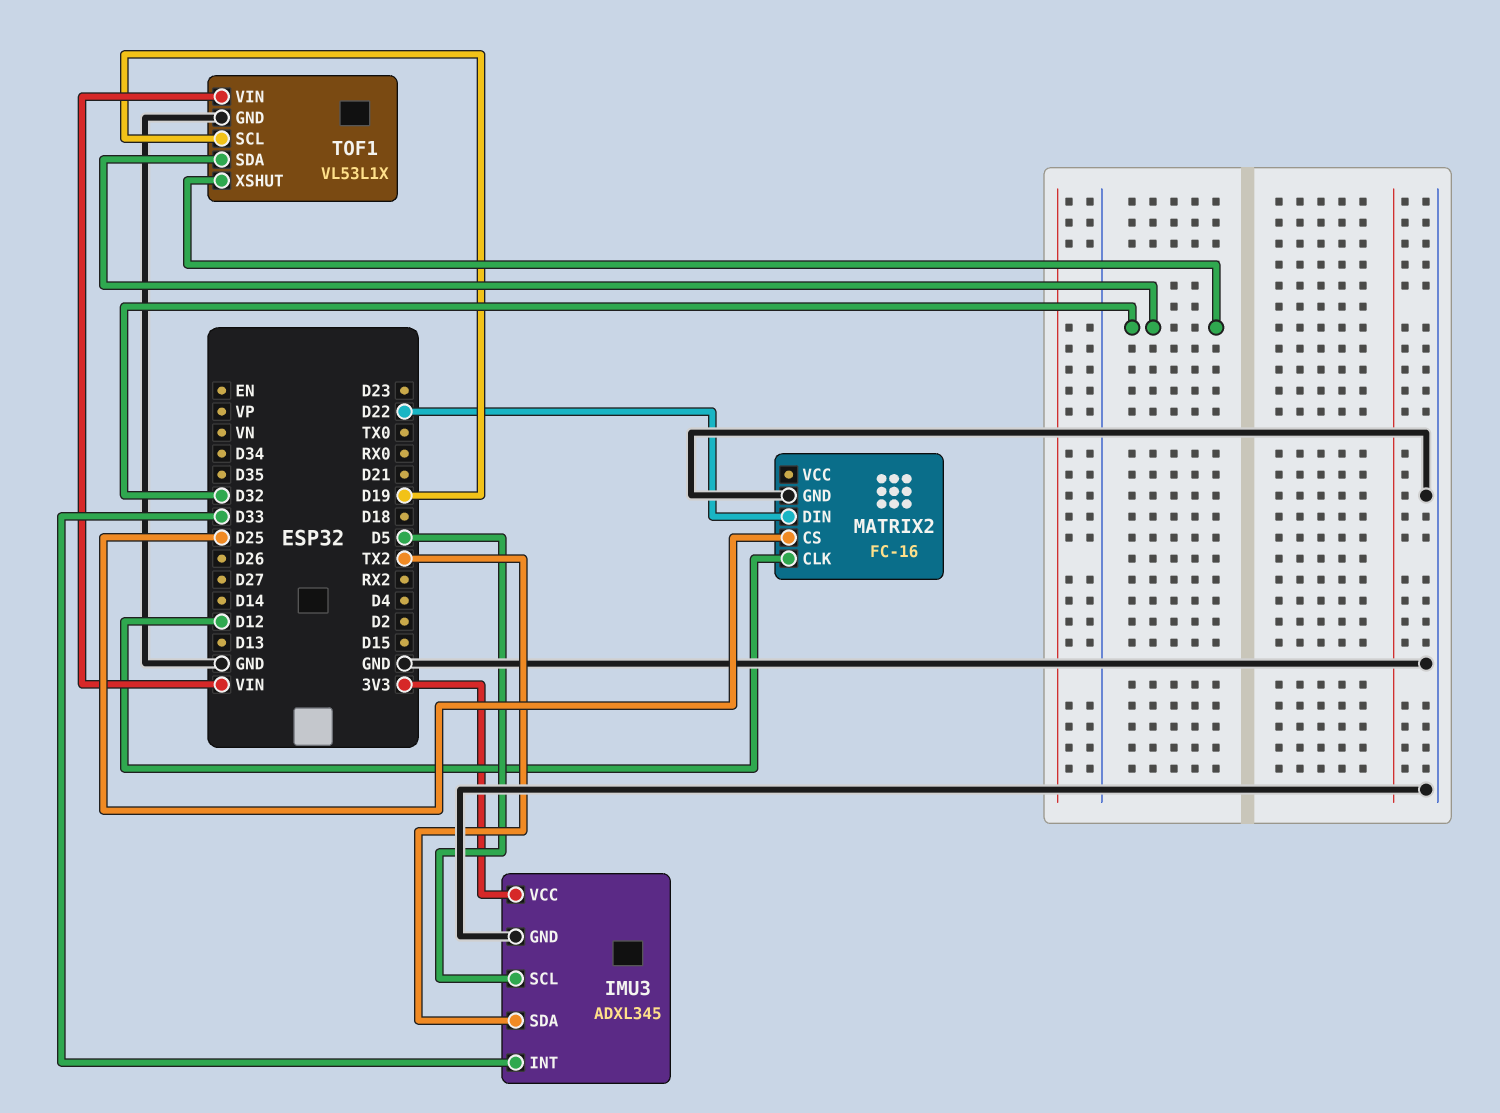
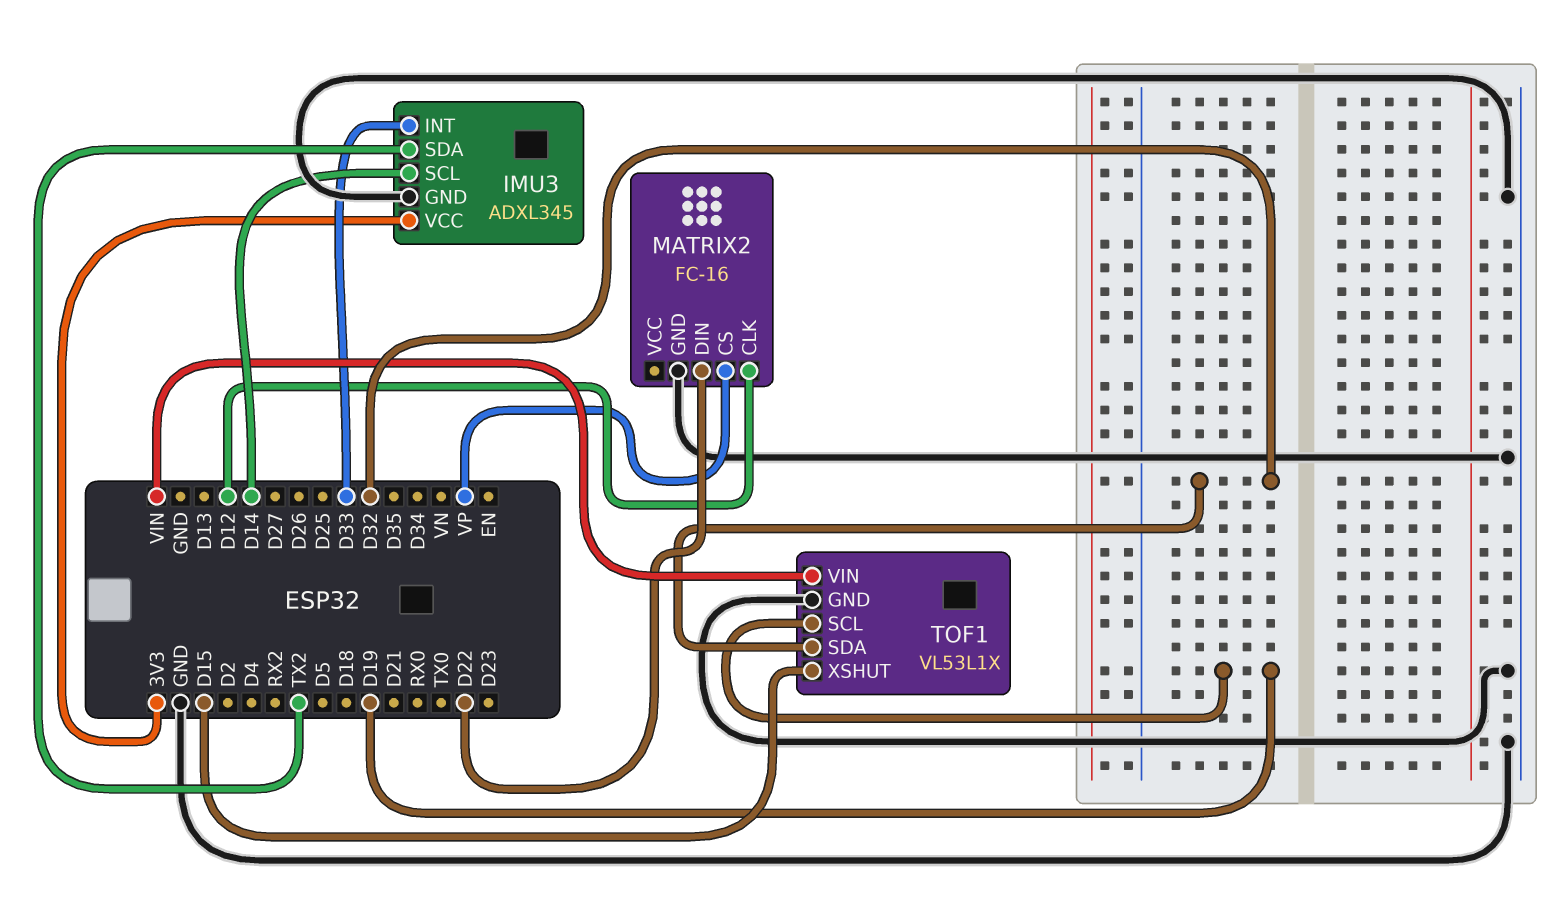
IMU3 pin SCL: D5 -> D14
MATRIX2 pin CS: D25 -> VP
TOF1 pin XSHUT: D32 -> D15

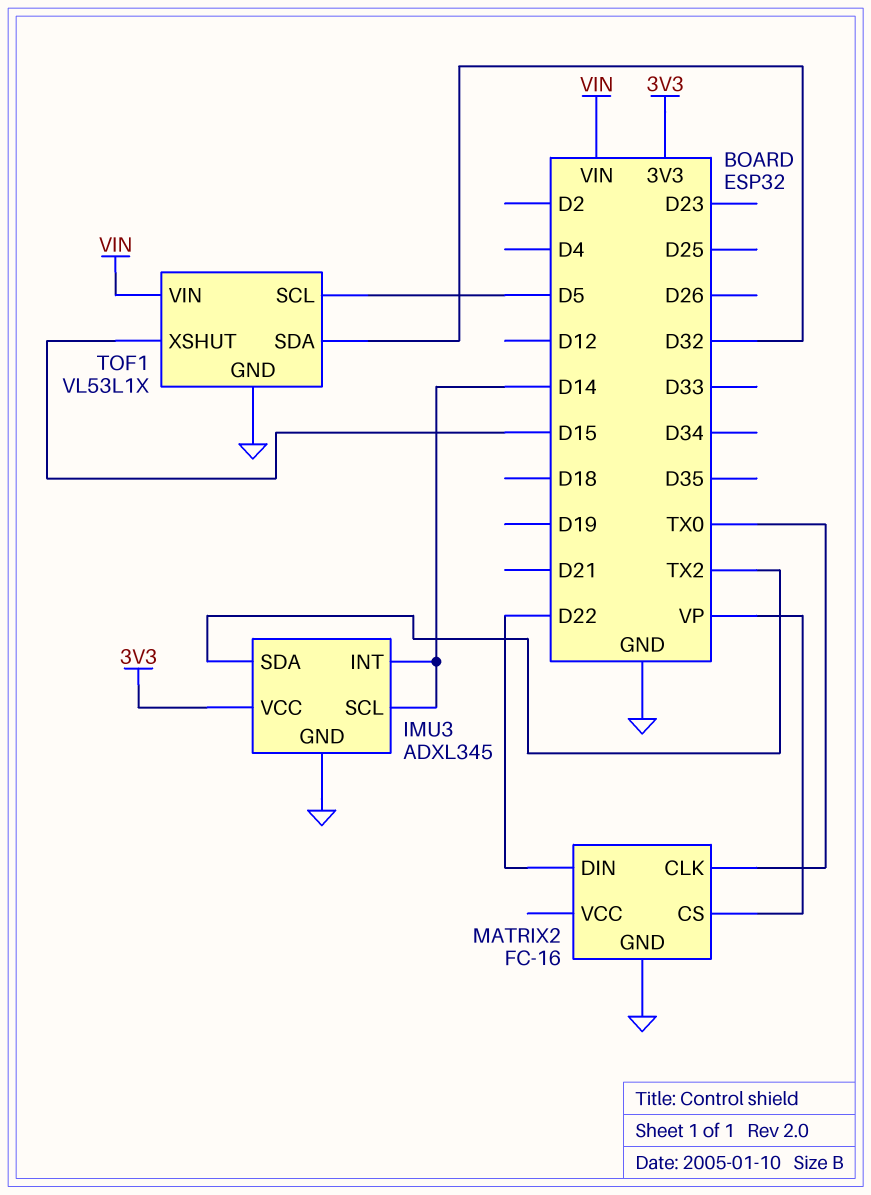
IMU3 pin INT: D33 -> D14
MATRIX2 pin CLK: D12 -> TX0
TOF1 pin SCL: D19 -> D5

